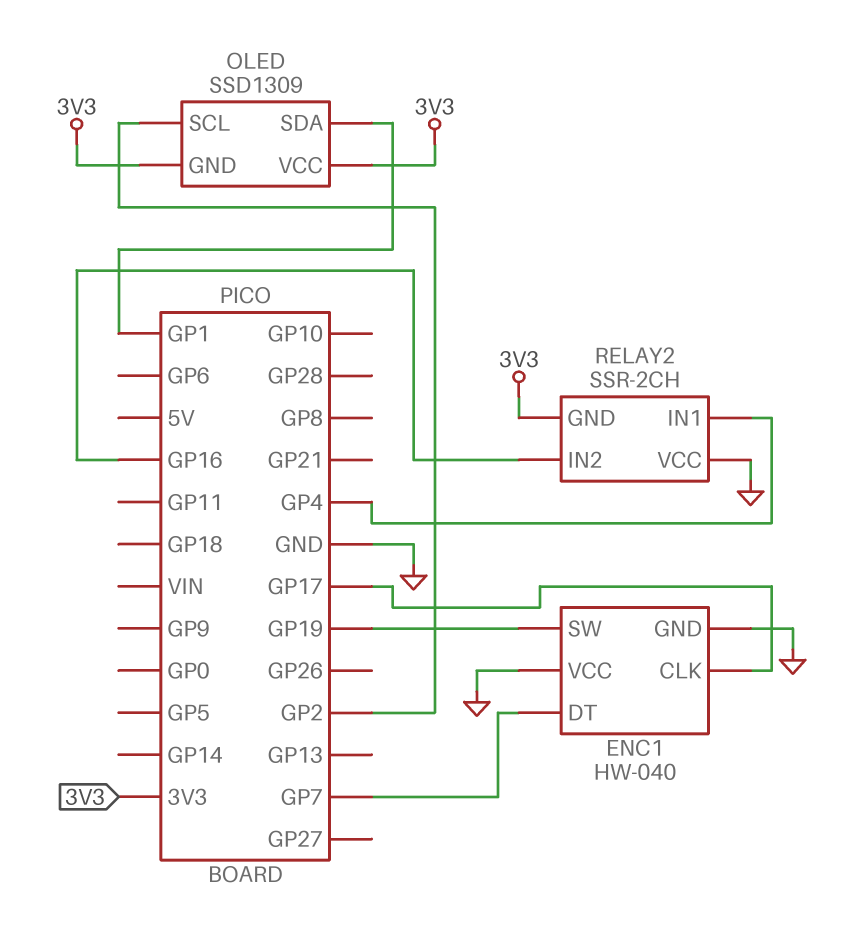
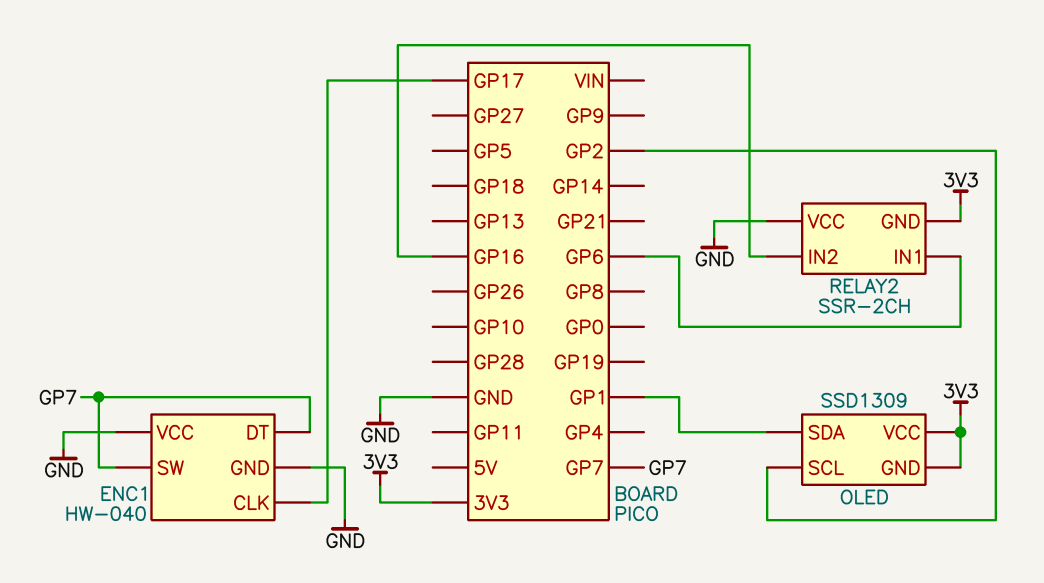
ENC1 pin SW: GP19 -> GP7
RELAY2 pin IN1: GP4 -> GP6

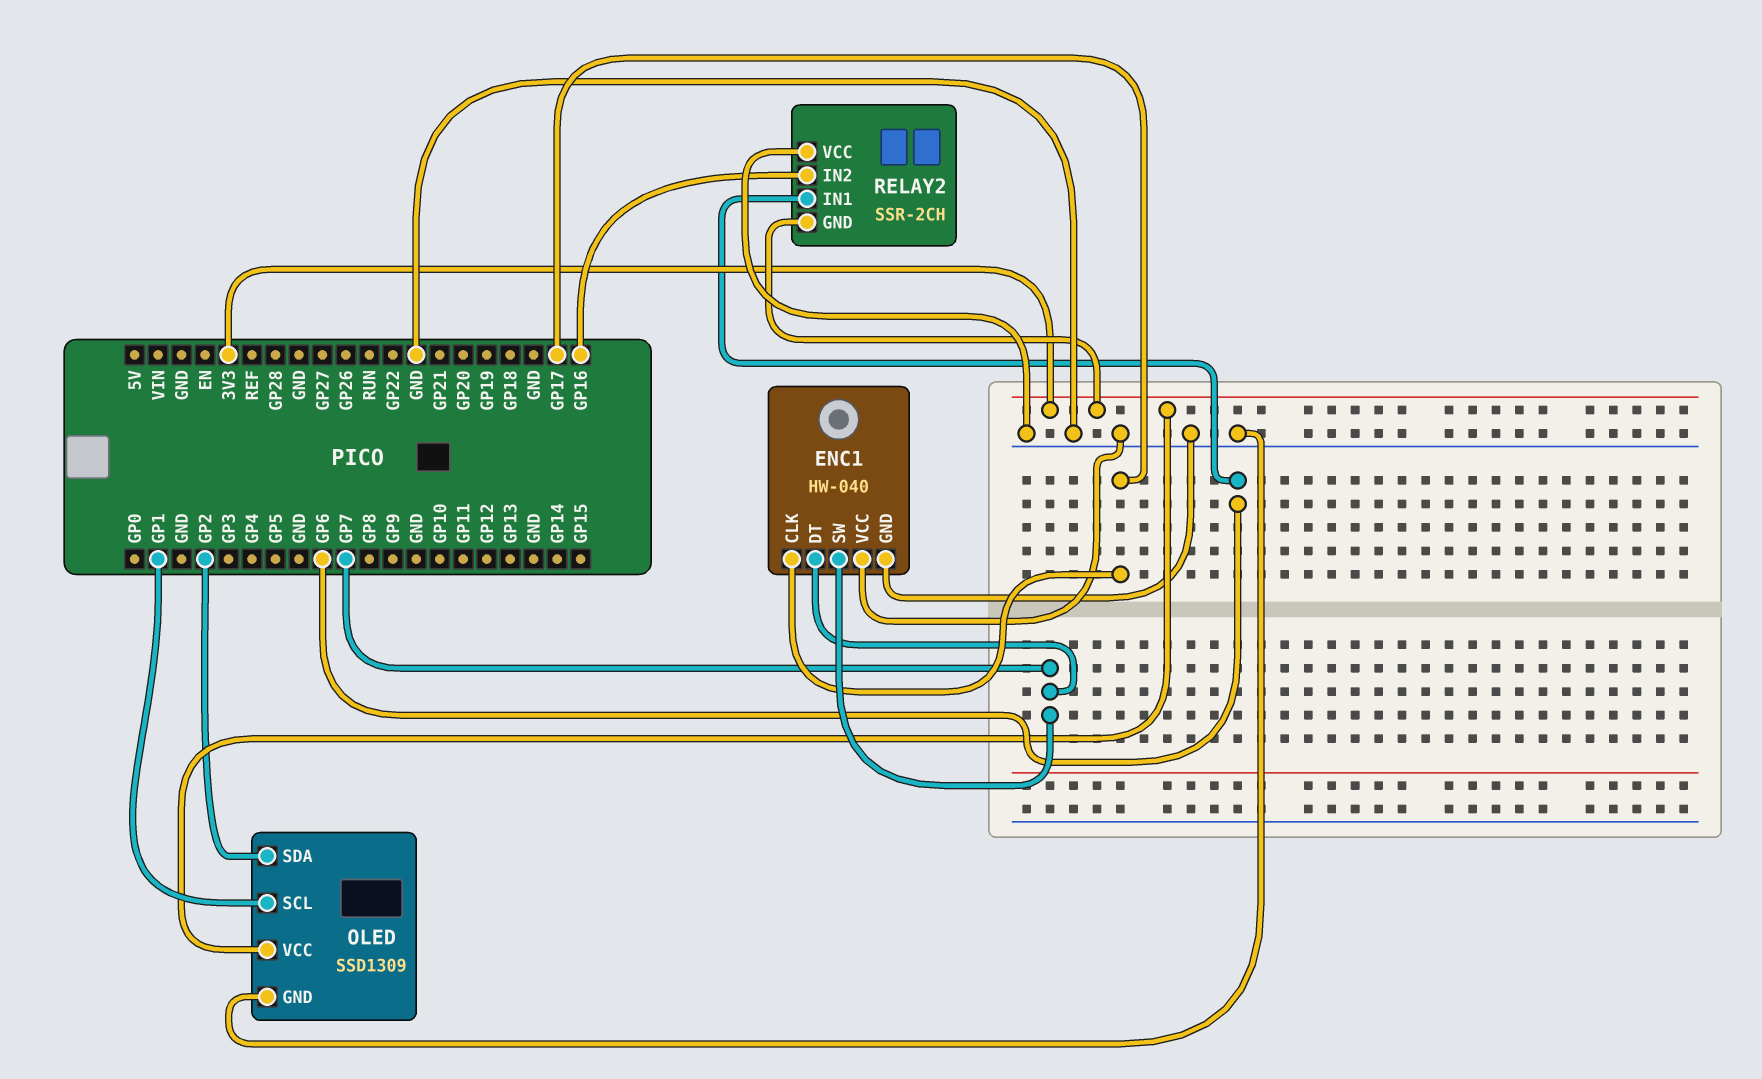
OLED pin GND: 3V3 -> GND
OLED pin SCL: GP2 -> GP1
OLED pin SDA: GP1 -> GP2

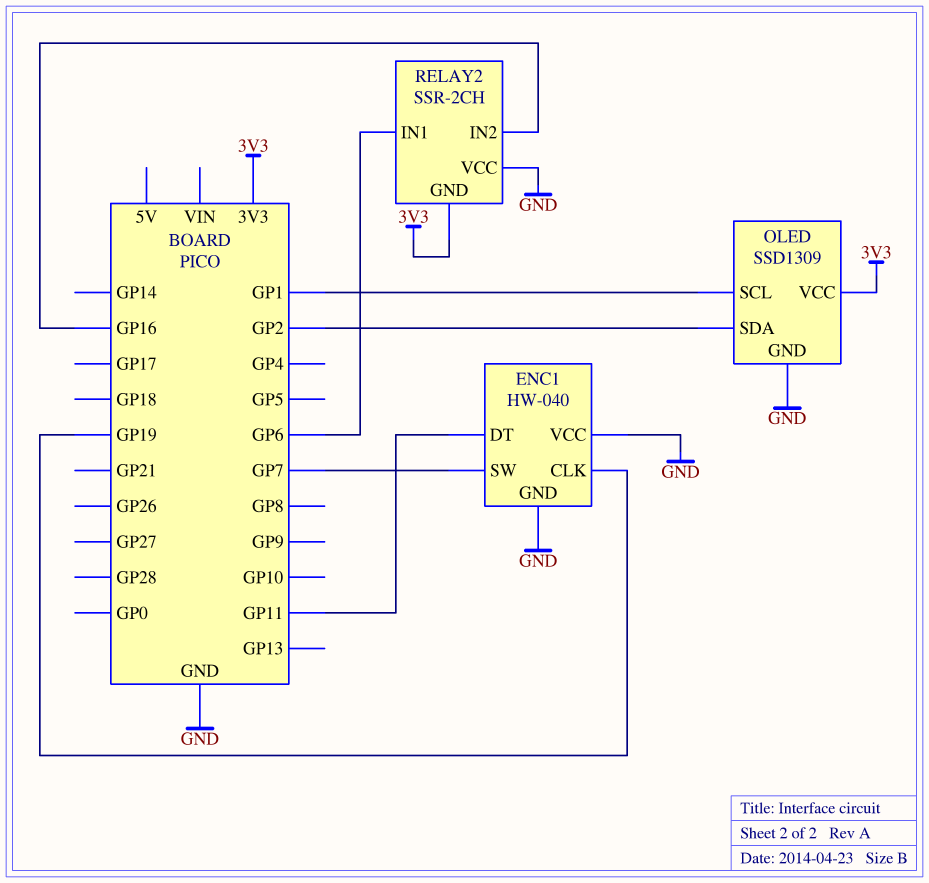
ENC1 pin CLK: GP17 -> GP19
ENC1 pin DT: GP7 -> GP11

